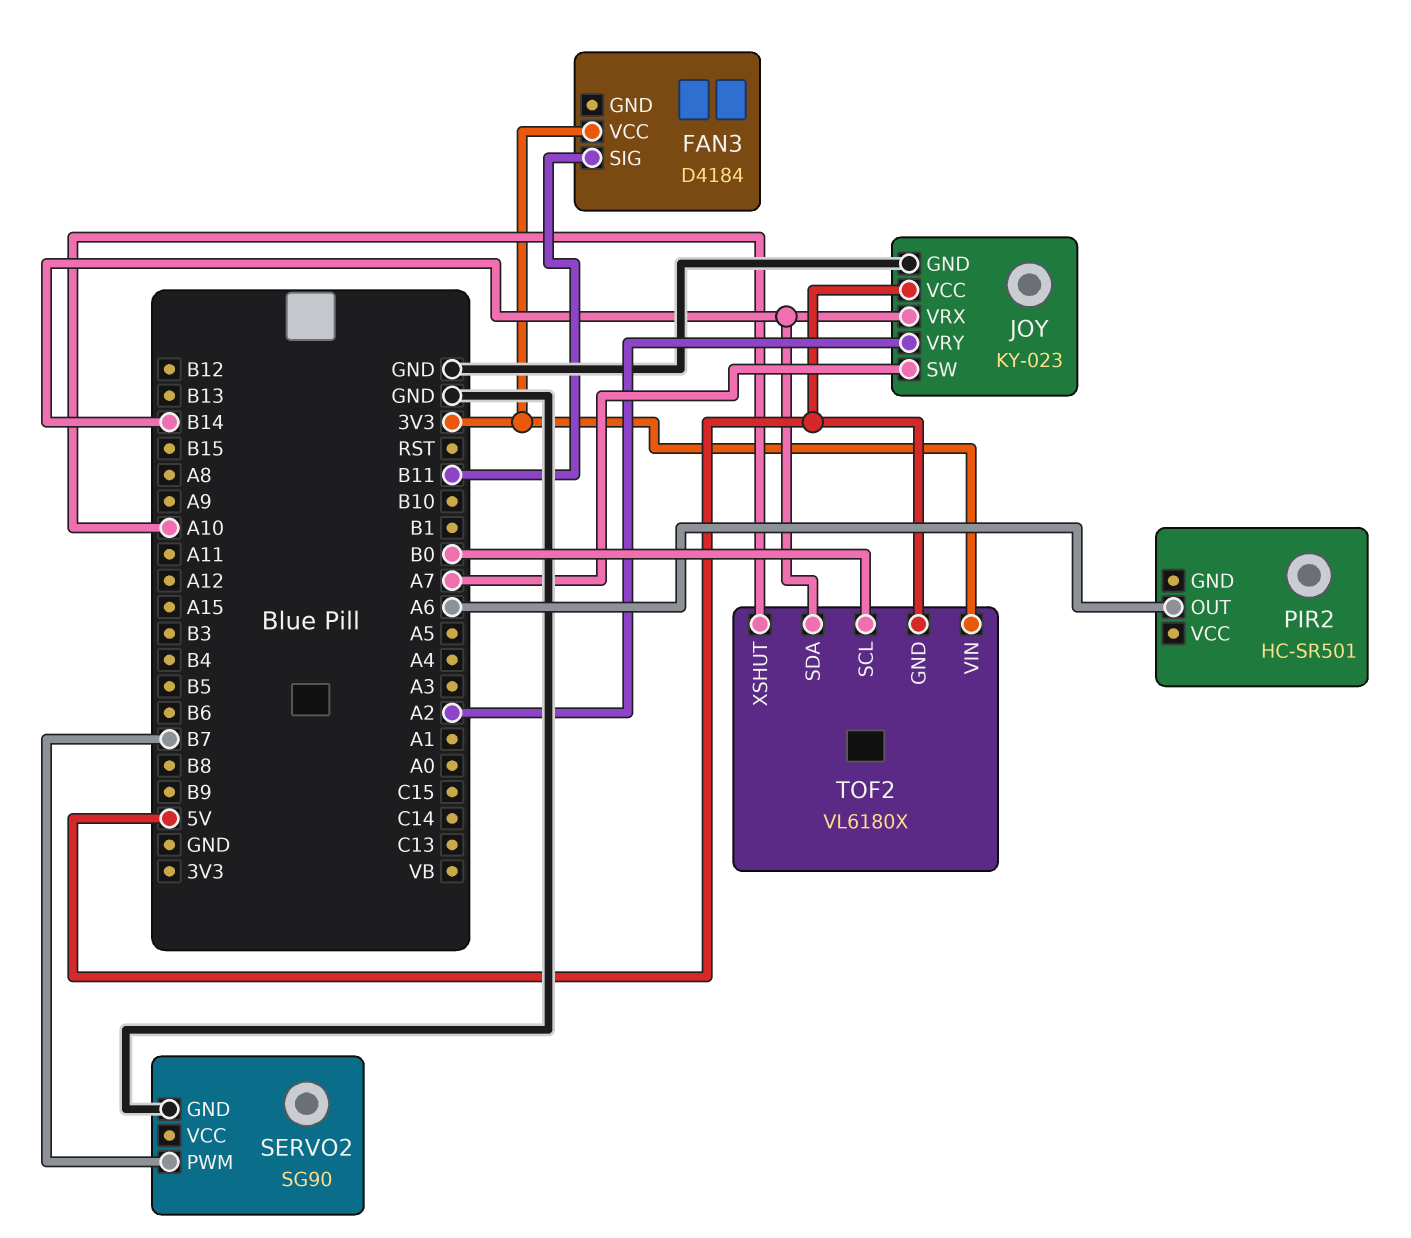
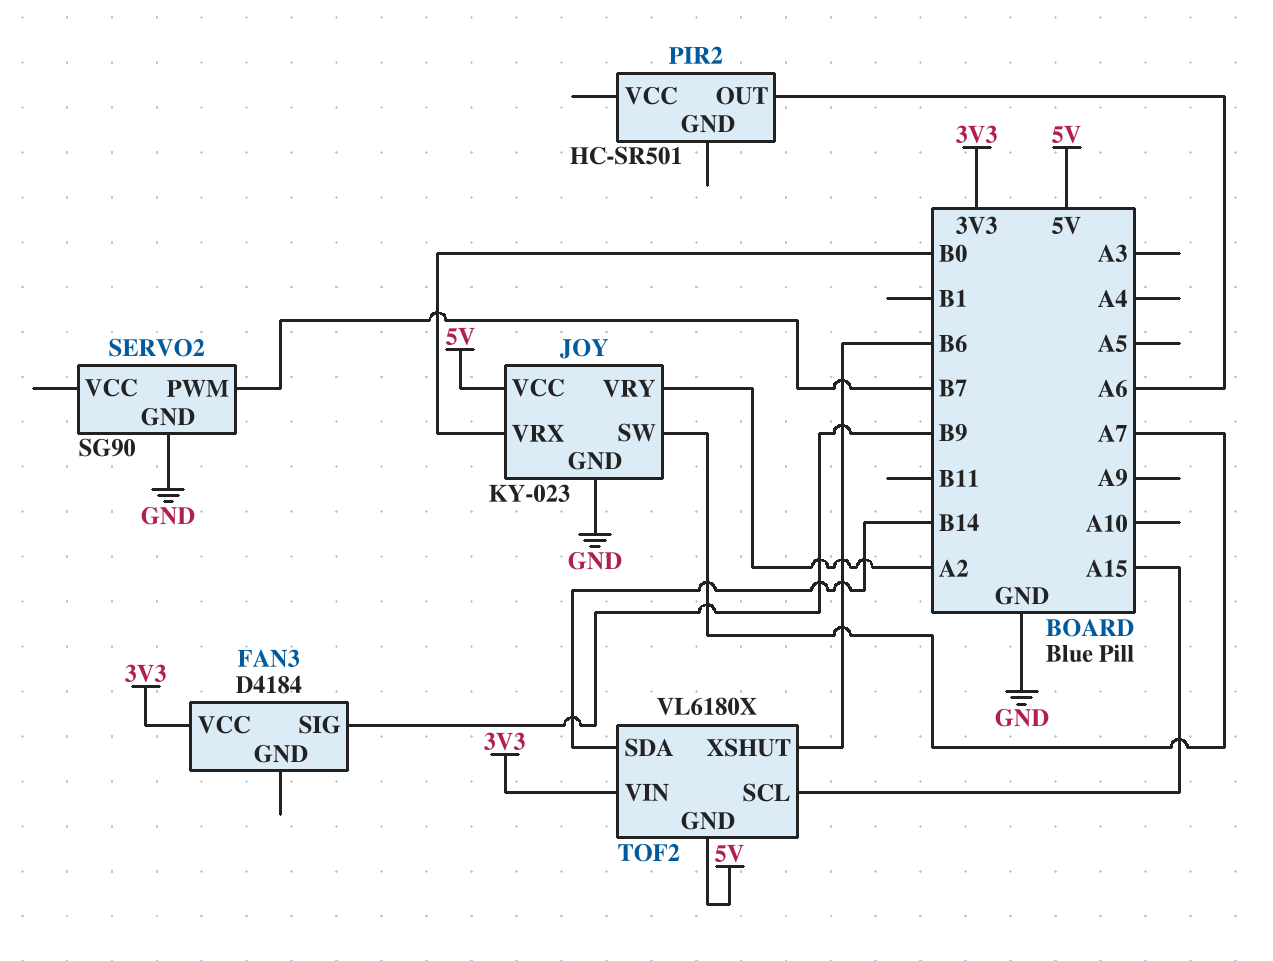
FAN3 pin SIG: B11 -> B9
JOY pin VRX: B14 -> B0
TOF2 pin SCL: B0 -> A15
TOF2 pin XSHUT: A10 -> B6

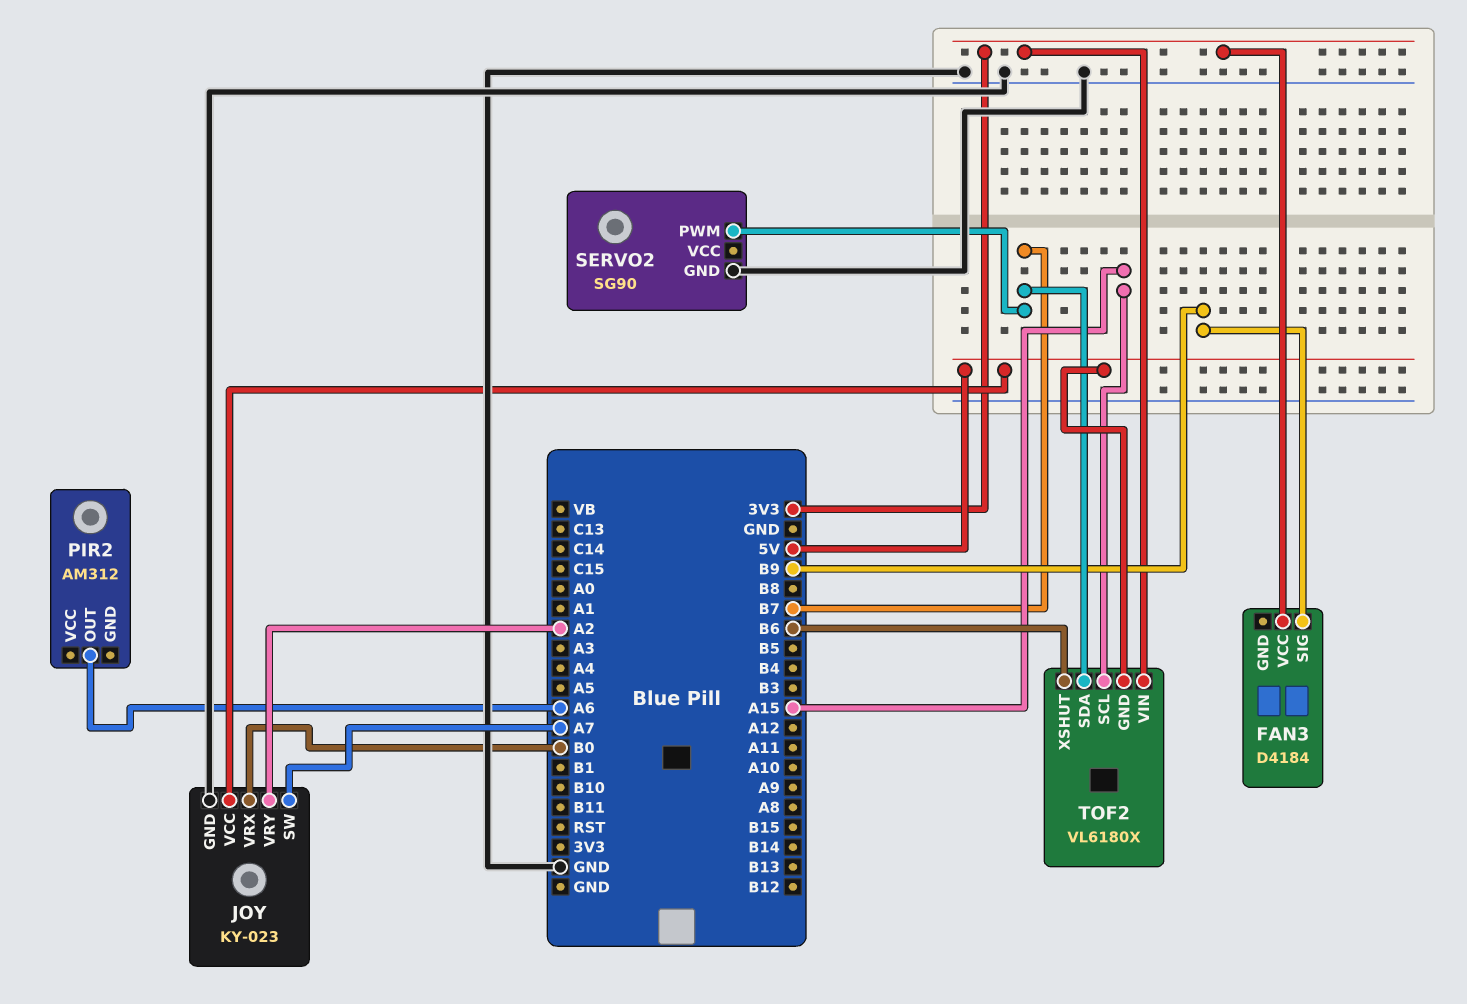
PIR2: HC-SR501 -> AM312
TOF2 pin SDA: B14 -> B7

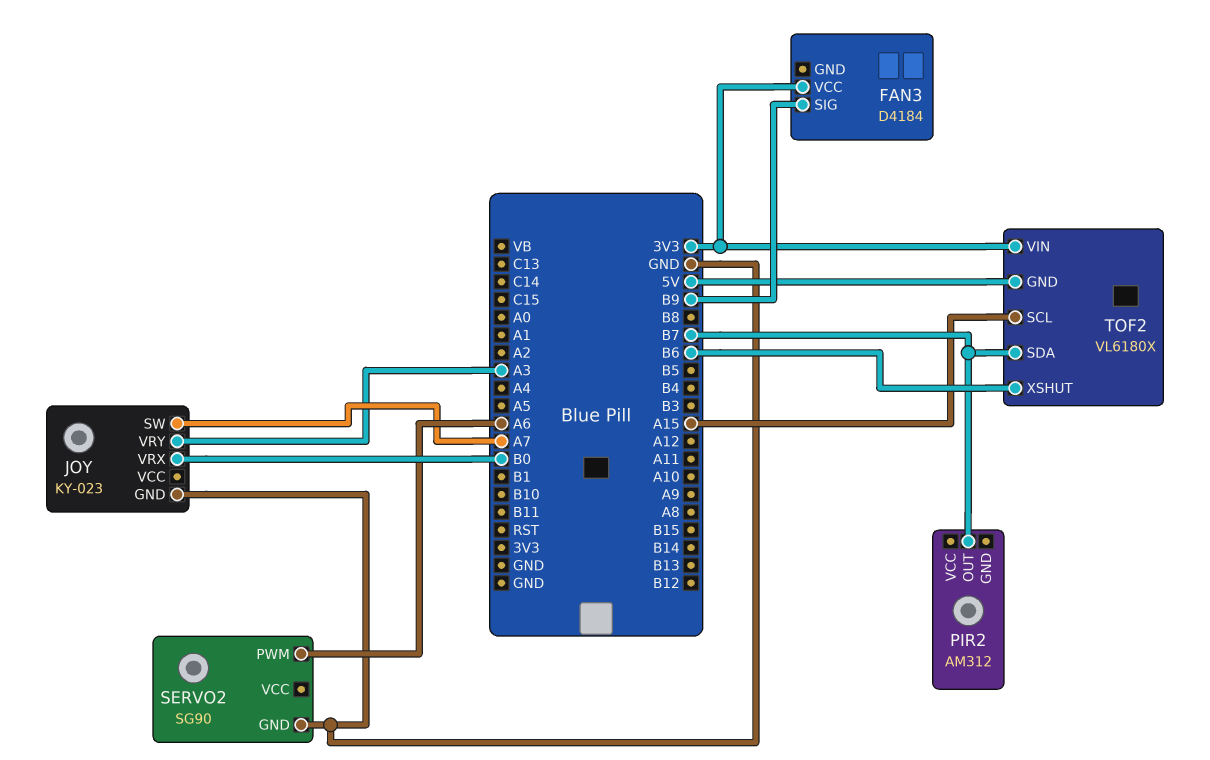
JOY pin VCC: 5V -> none
JOY pin VRY: A2 -> A3
PIR2 pin OUT: A6 -> B7
SERVO2 pin PWM: B7 -> A6

